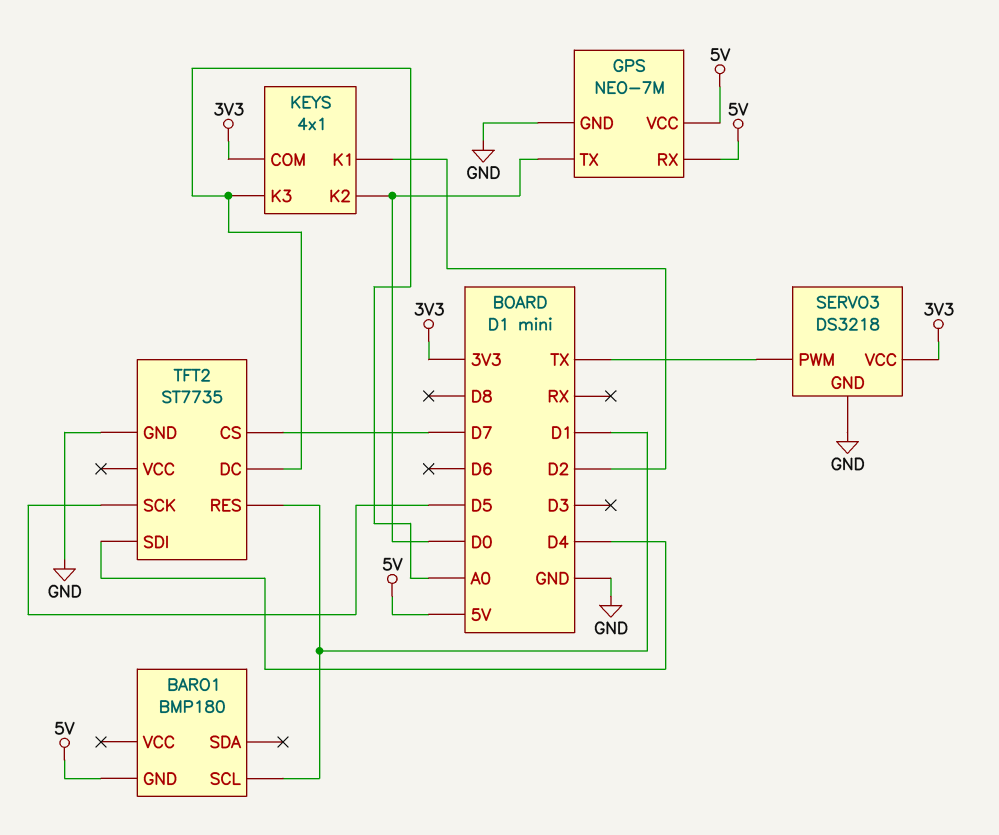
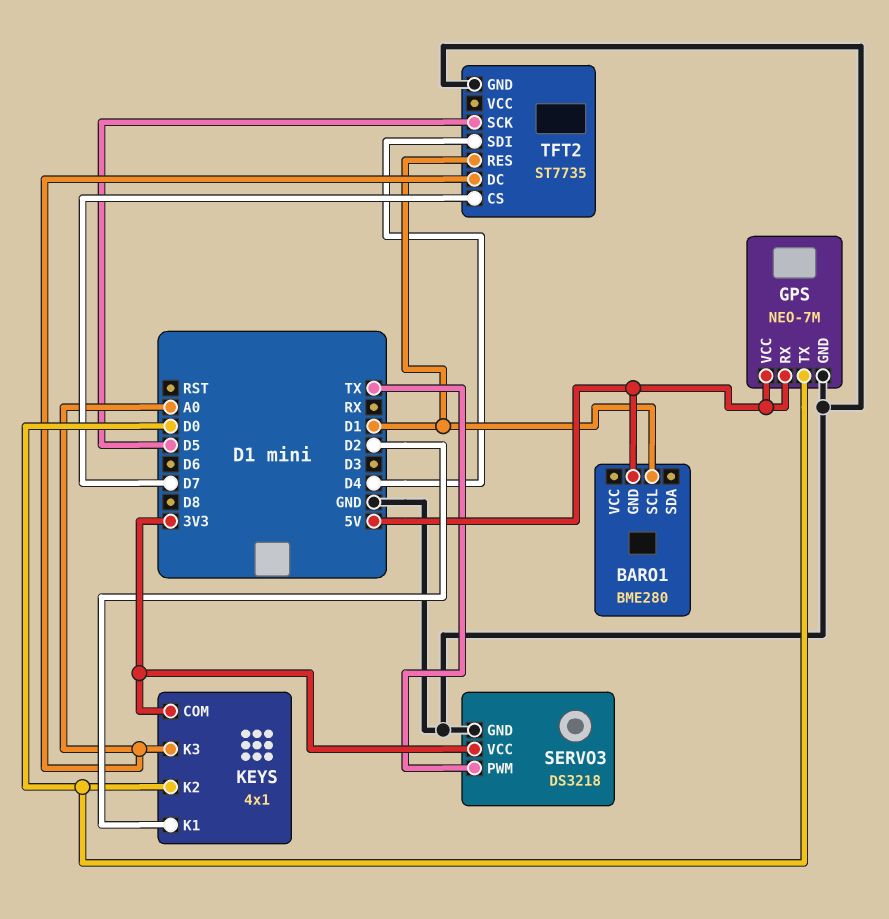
BARO1: BMP180 -> BME280

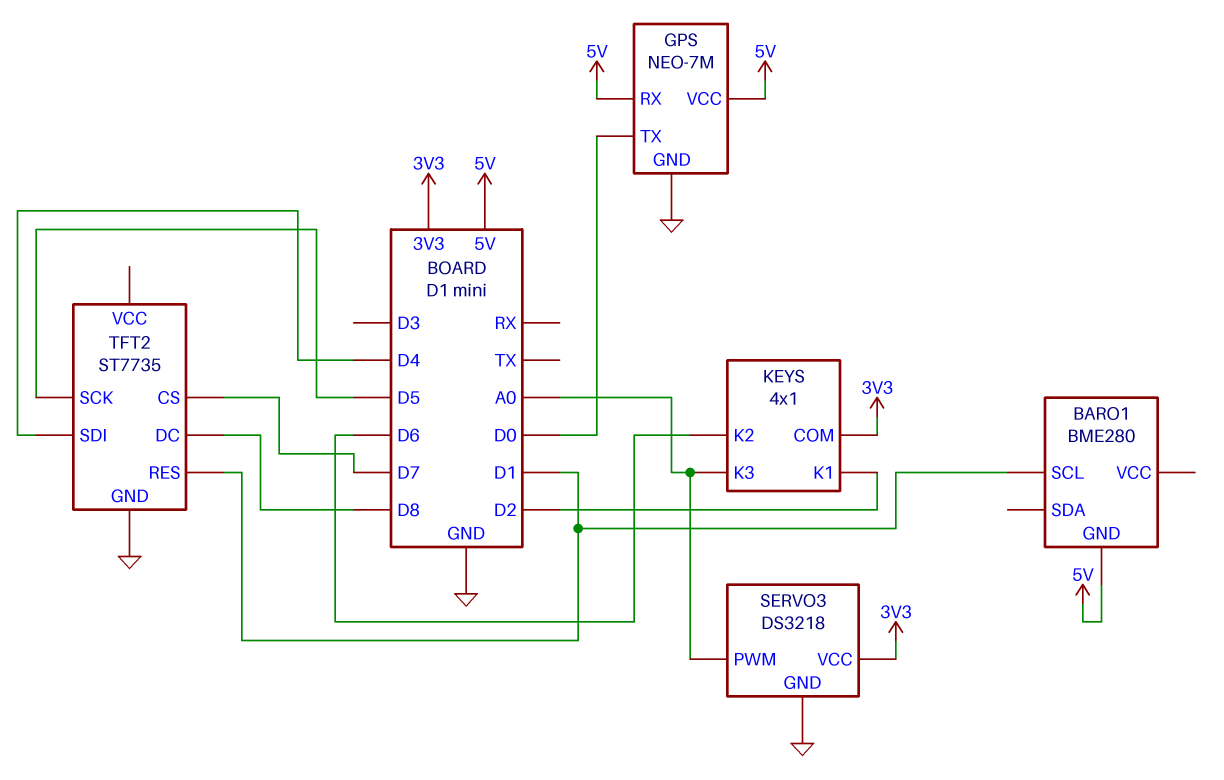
KEYS pin K2: D0 -> D6
SERVO3 pin PWM: TX -> A0
TFT2 pin DC: A0 -> D8

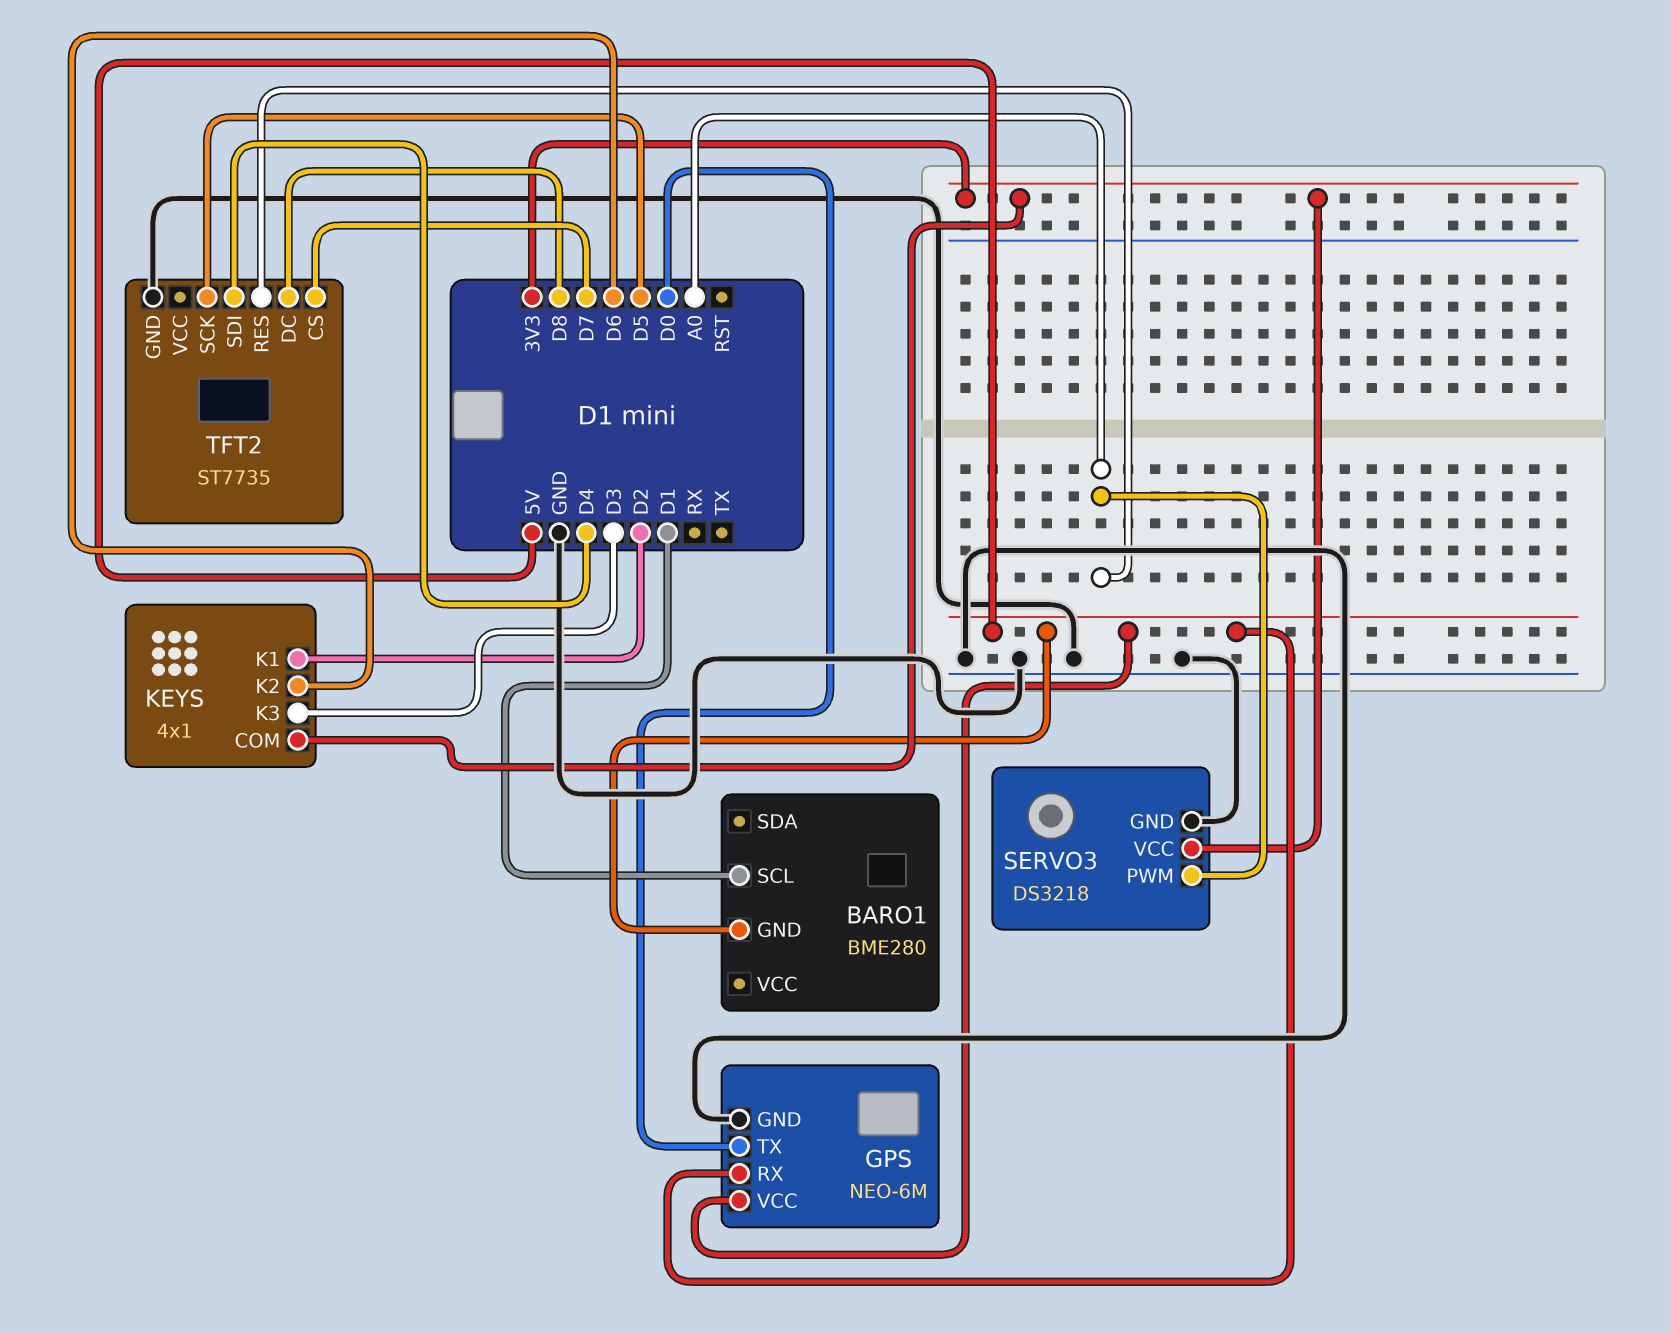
GPS: NEO-7M -> NEO-6M
KEYS pin K3: A0 -> D3
TFT2 pin RES: D1 -> A0

